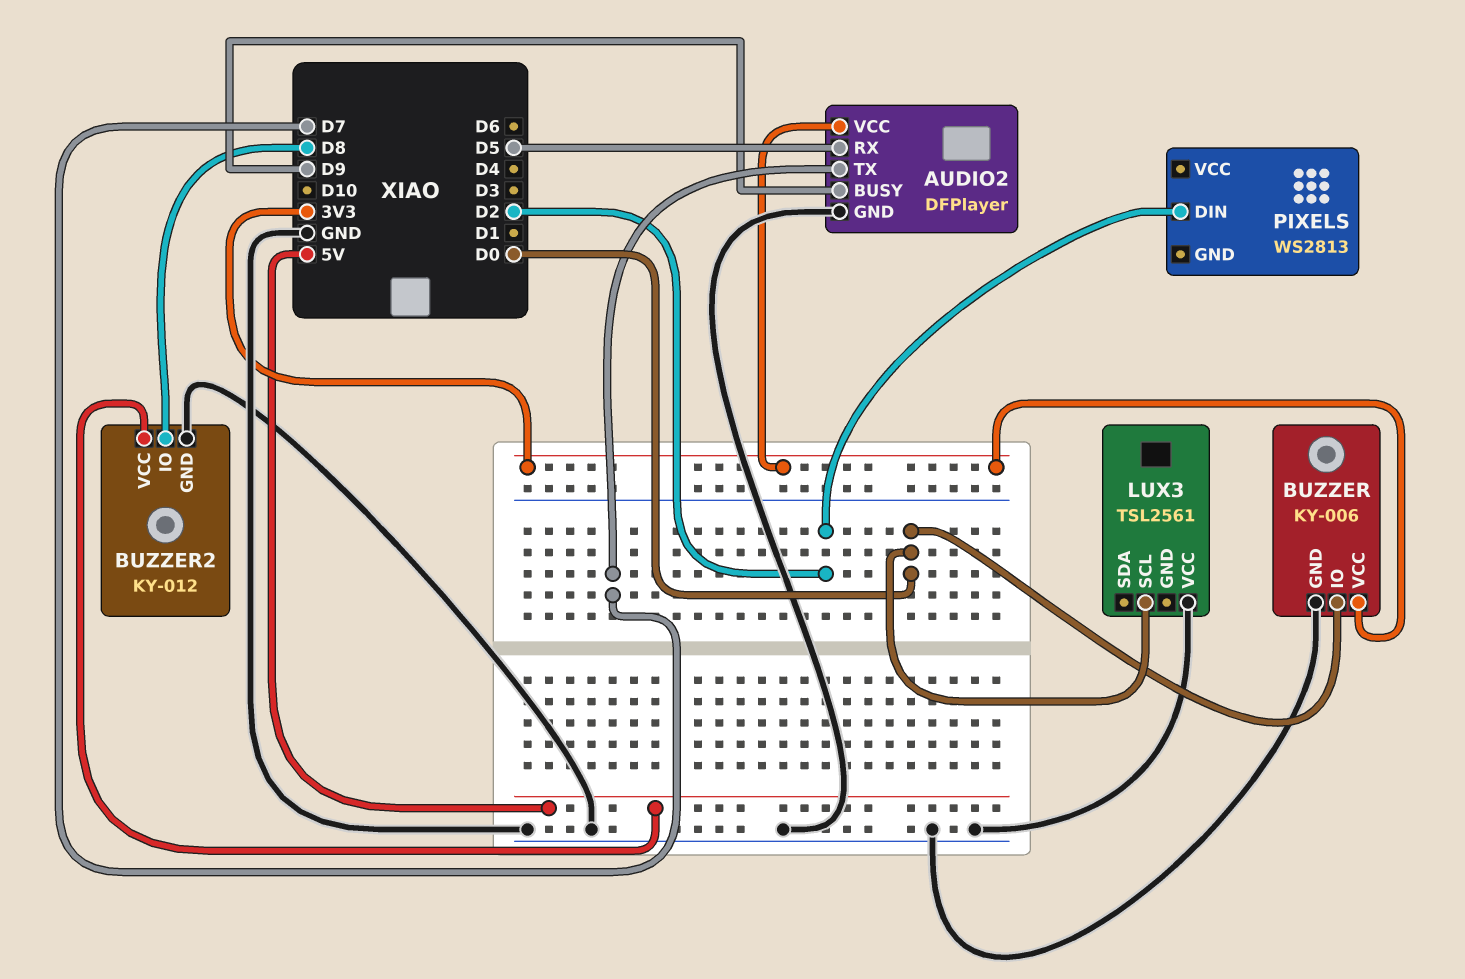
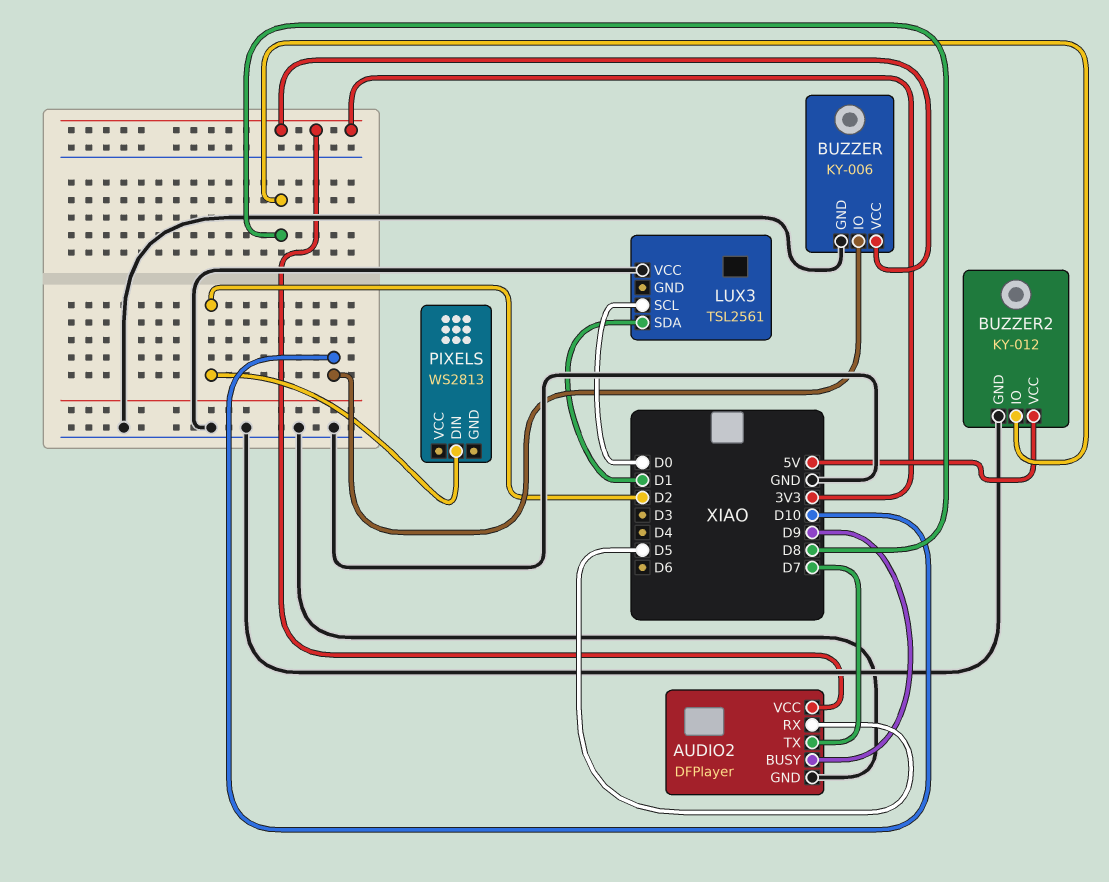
BUZZER pin IO: D0 -> D10
LUX3 pin SDA: none -> D1

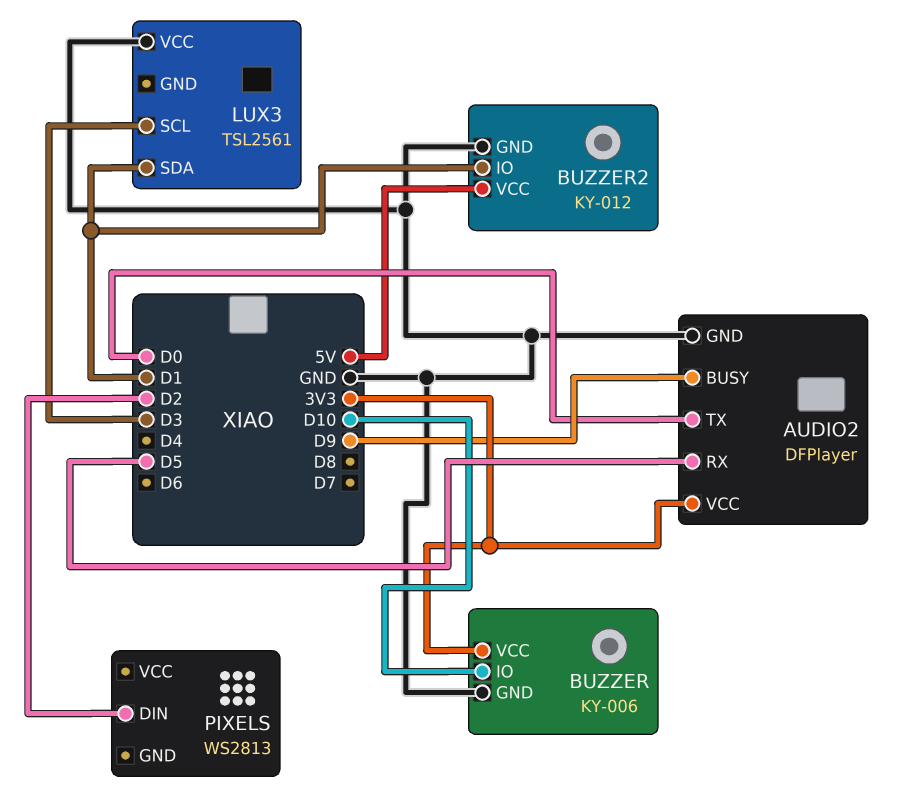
AUDIO2 pin TX: D7 -> D0
BUZZER2 pin IO: D8 -> D1
LUX3 pin SCL: D0 -> D3

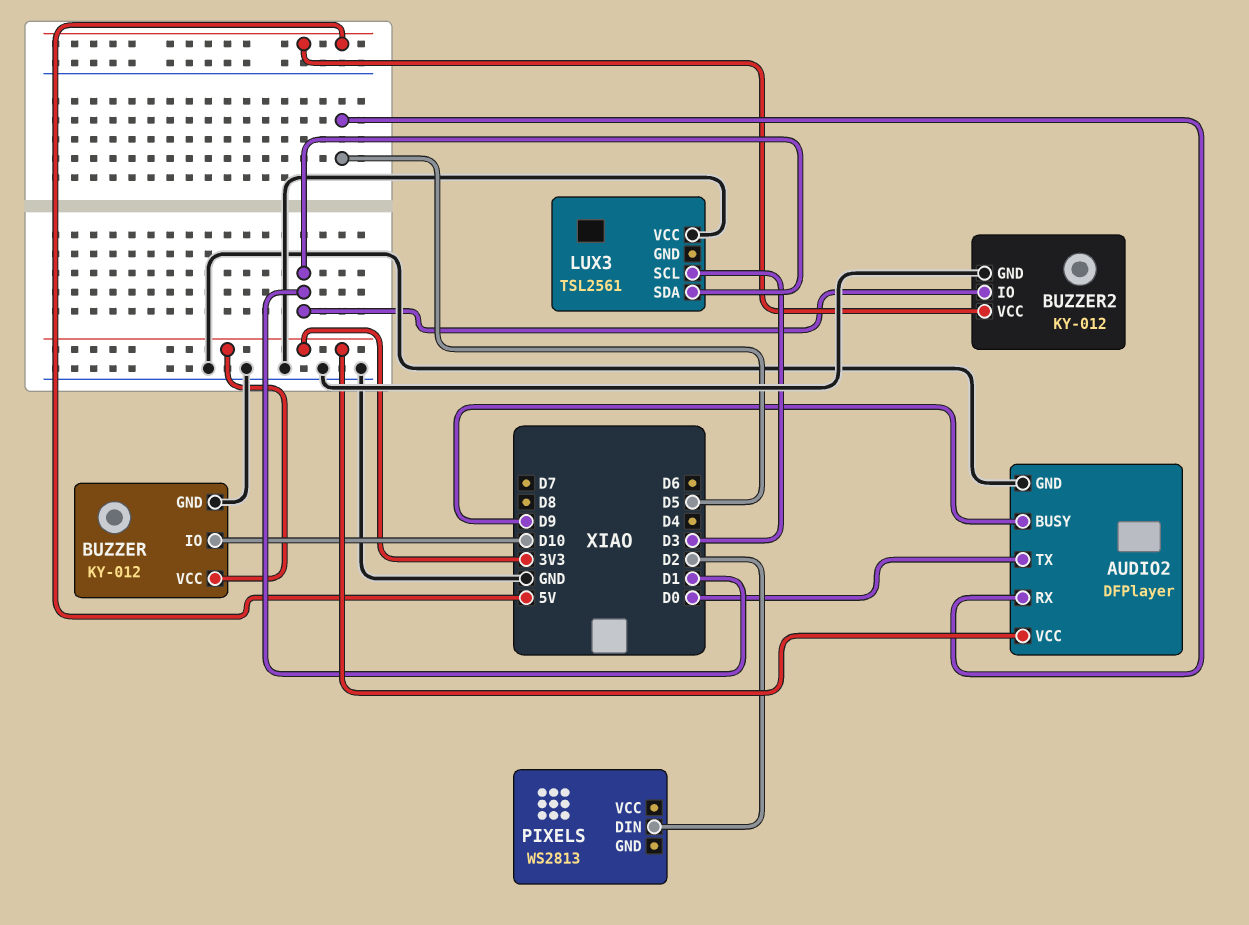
BUZZER: KY-006 -> KY-012

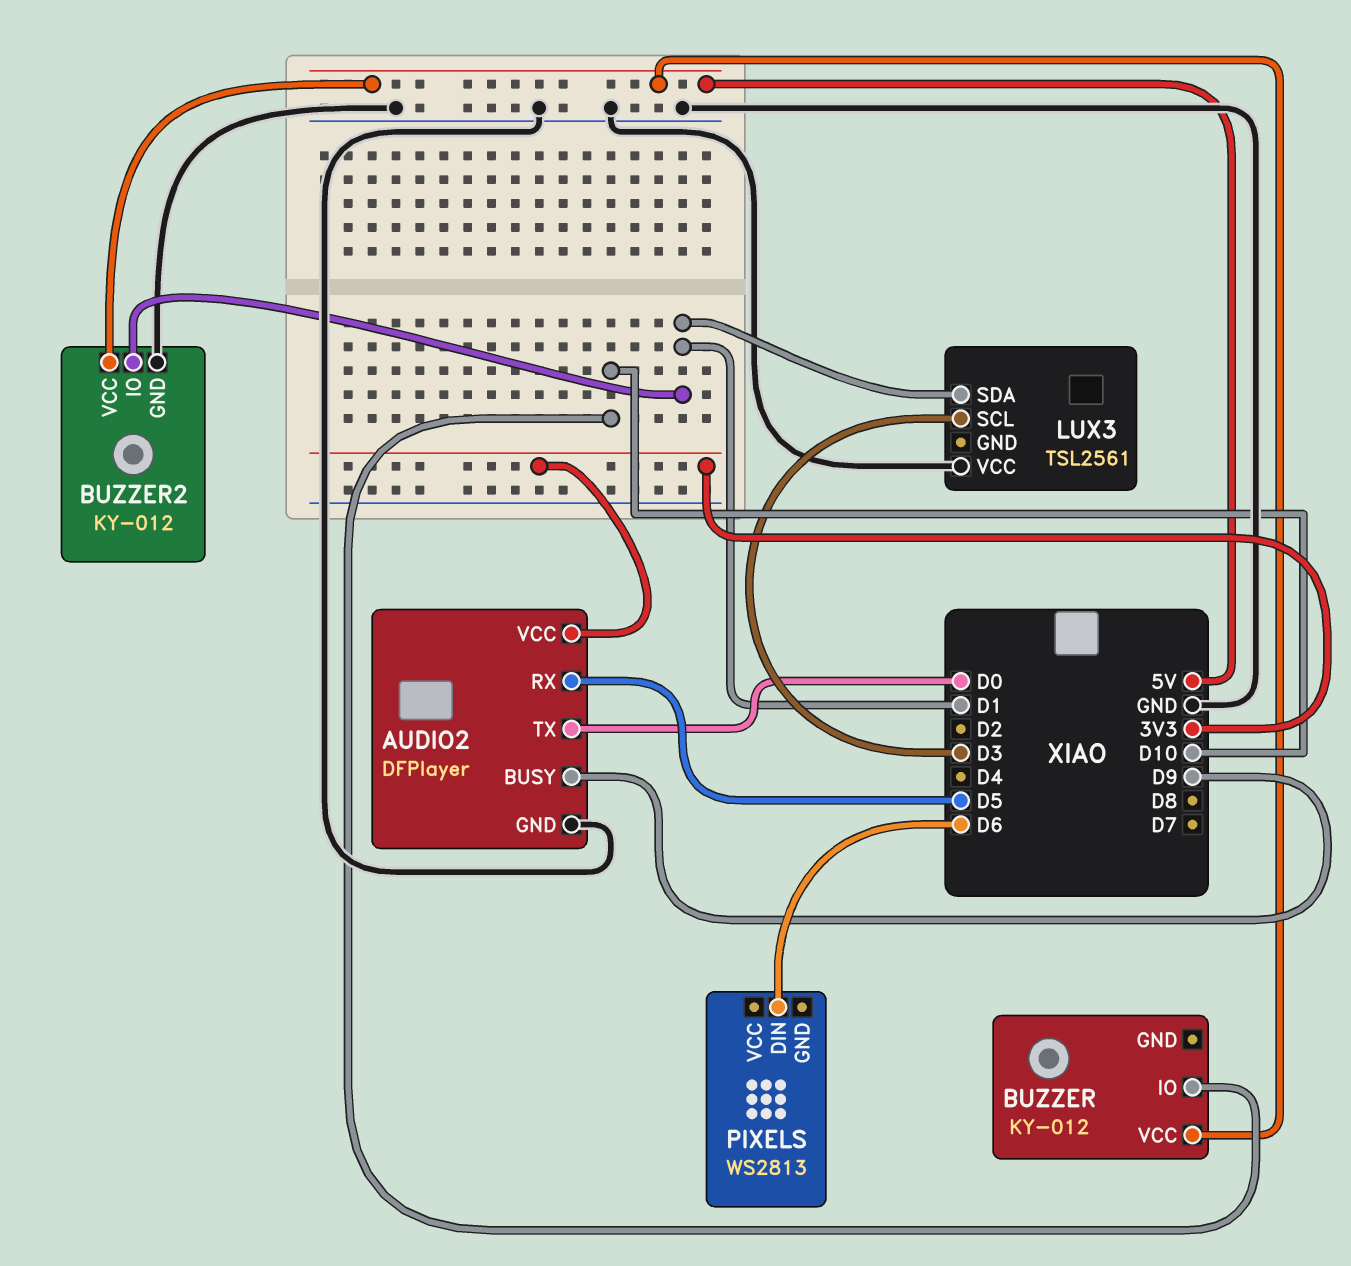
BUZZER pin GND: GND -> none
BUZZER pin VCC: 3V3 -> 5V
PIXELS pin DIN: D2 -> D6

